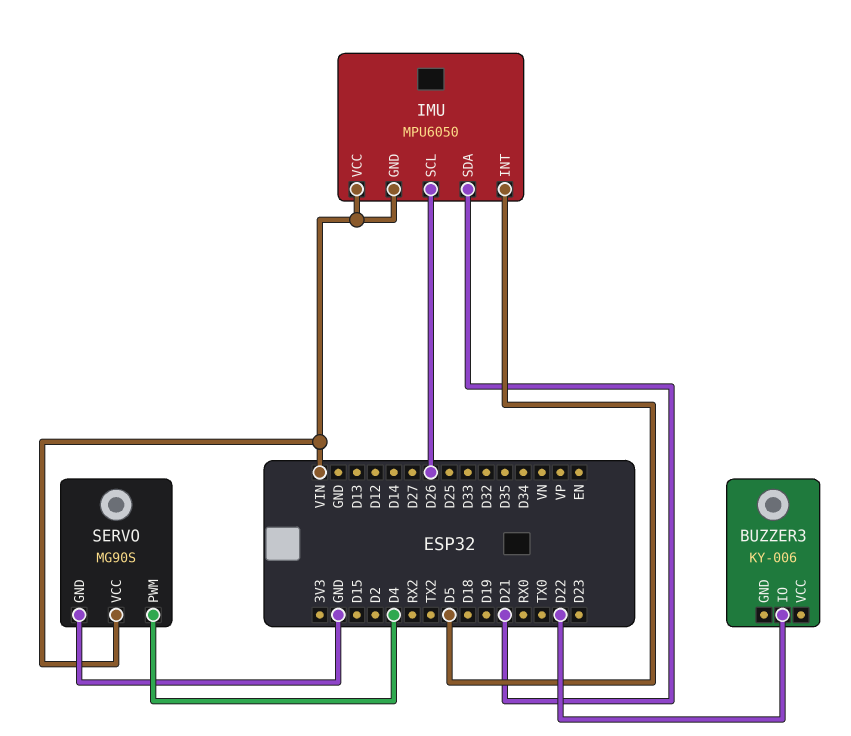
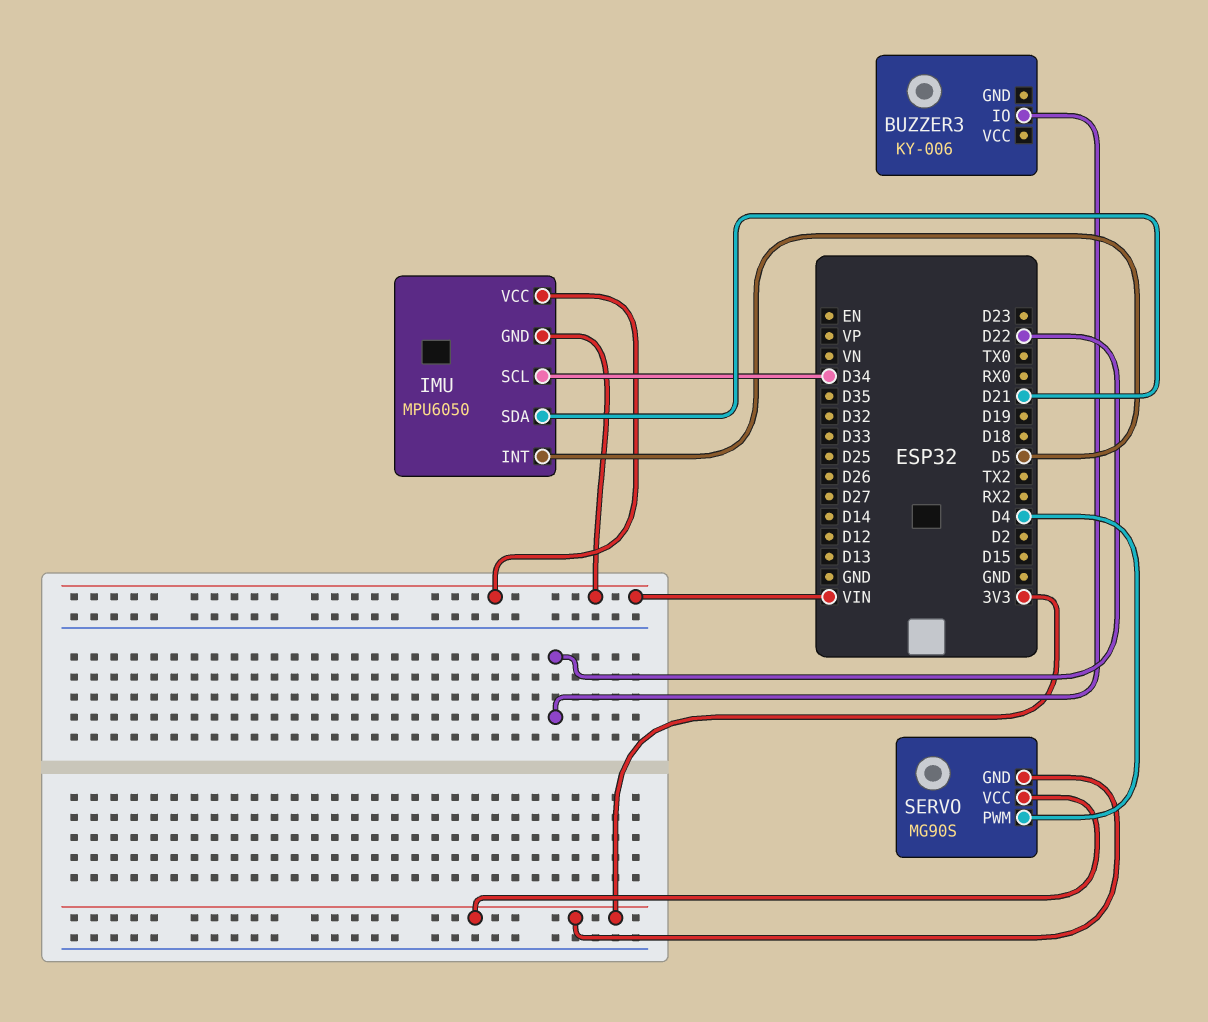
IMU pin SCL: D26 -> D34
SERVO pin GND: GND -> 3V3
SERVO pin VCC: VIN -> 3V3

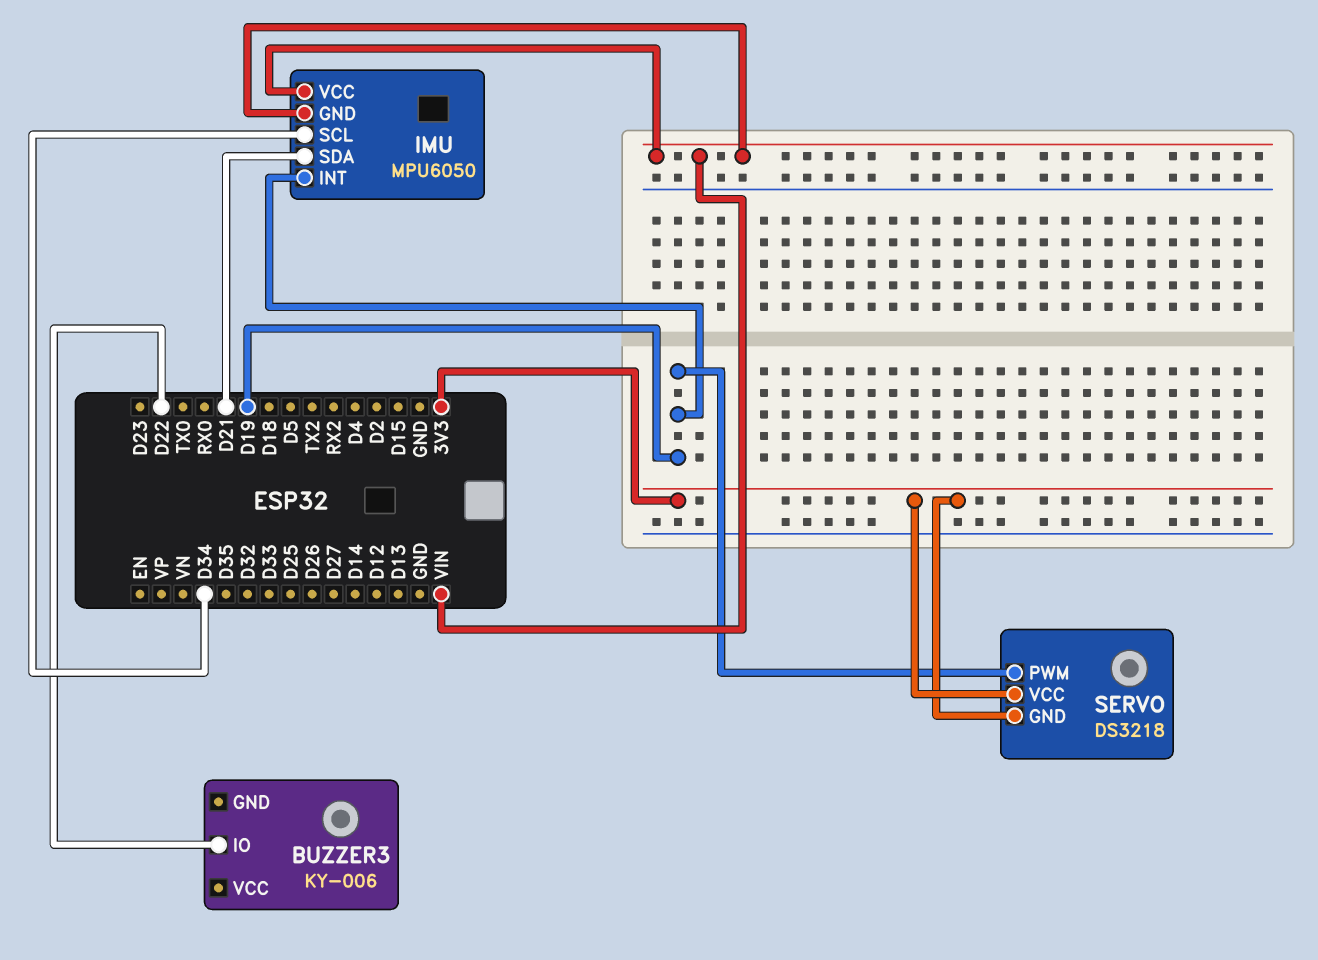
IMU pin INT: D5 -> D19
SERVO: MG90S -> DS3218
SERVO pin PWM: D4 -> D19

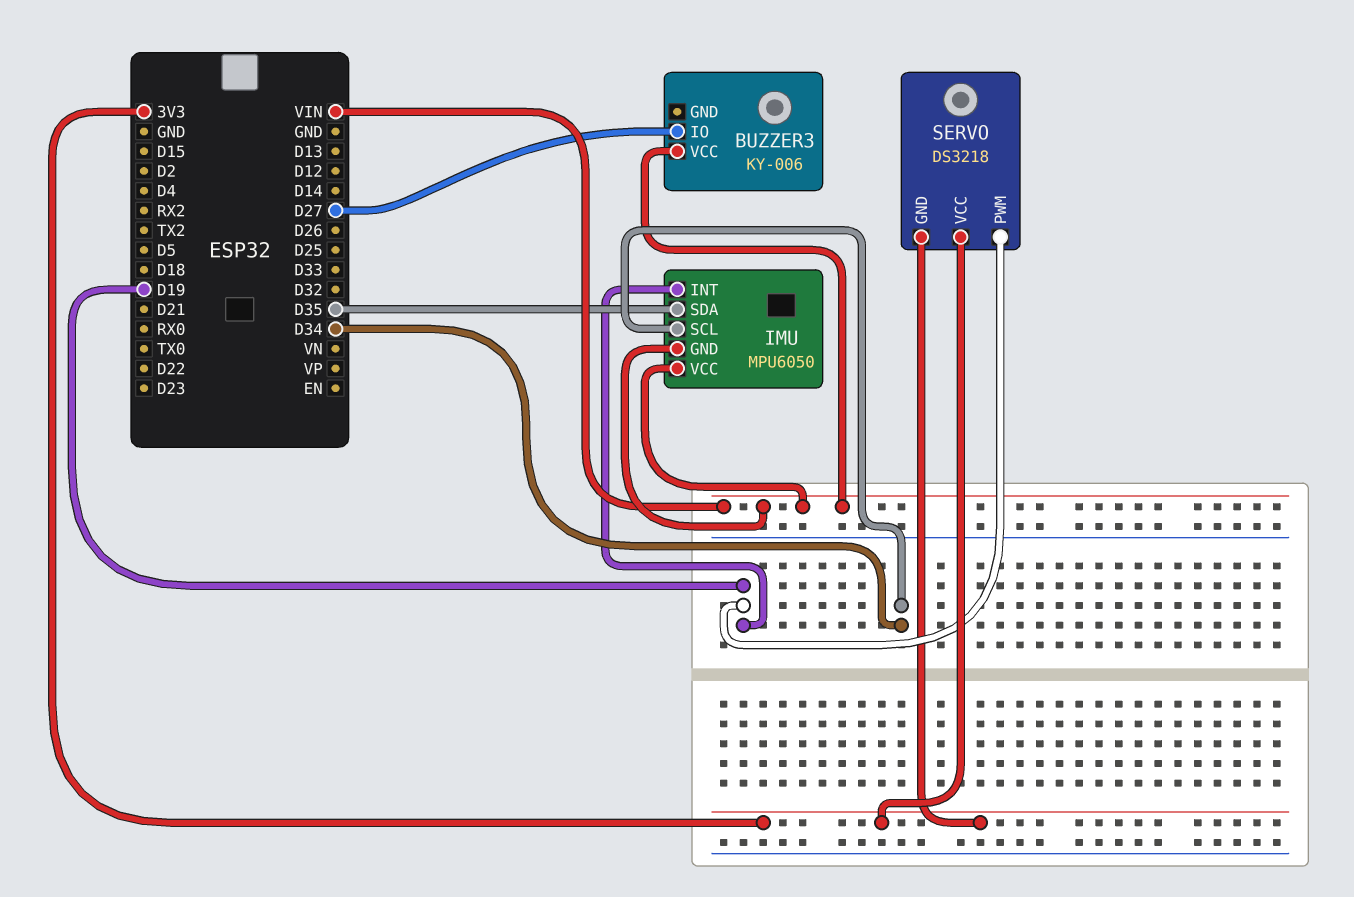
BUZZER3 pin IO: D22 -> D27
BUZZER3 pin VCC: none -> VIN
IMU pin SDA: D21 -> D35

